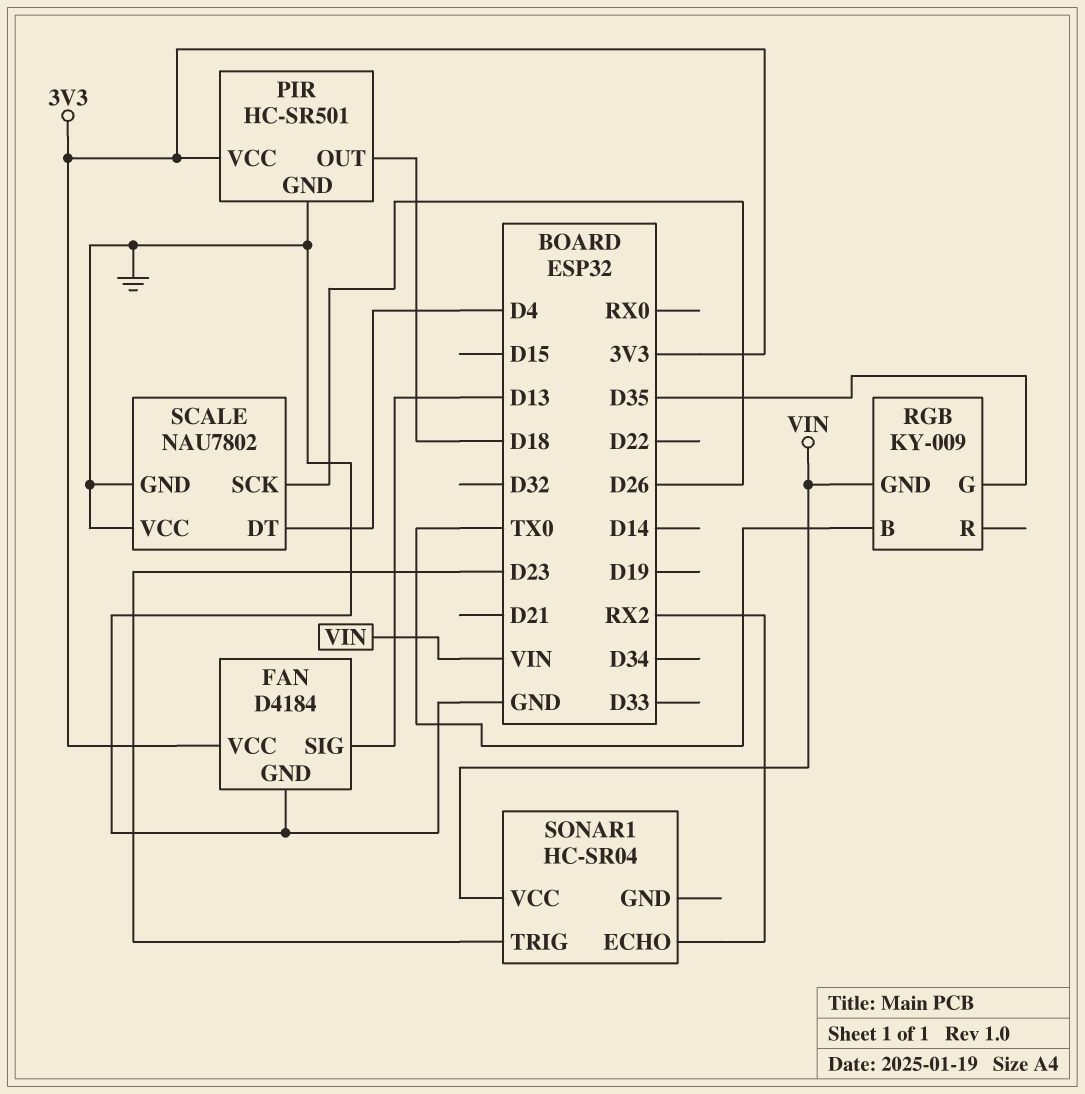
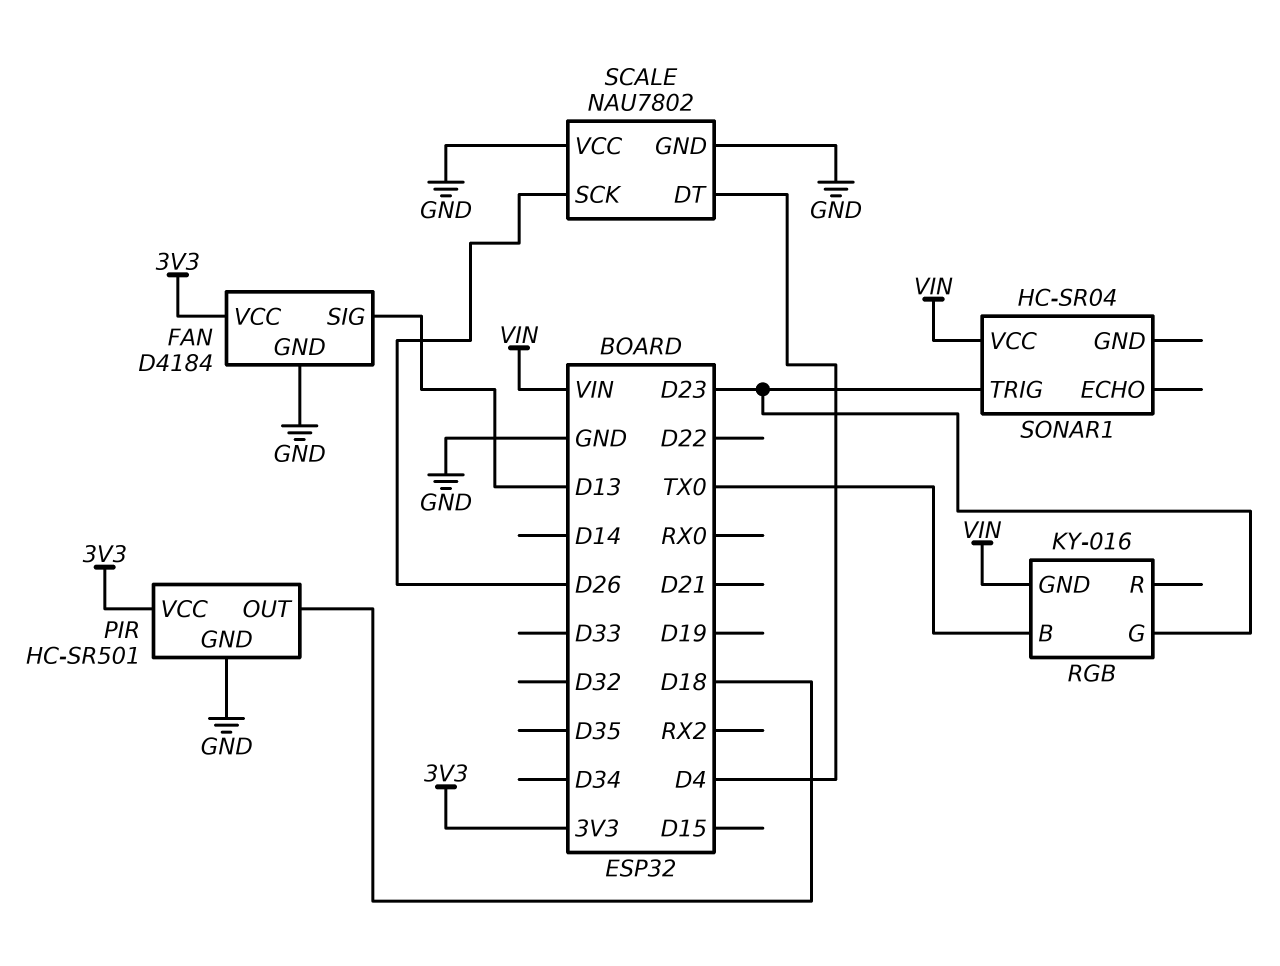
RGB: KY-009 -> KY-016
RGB pin G: D35 -> D23
SONAR1 pin ECHO: RX2 -> none

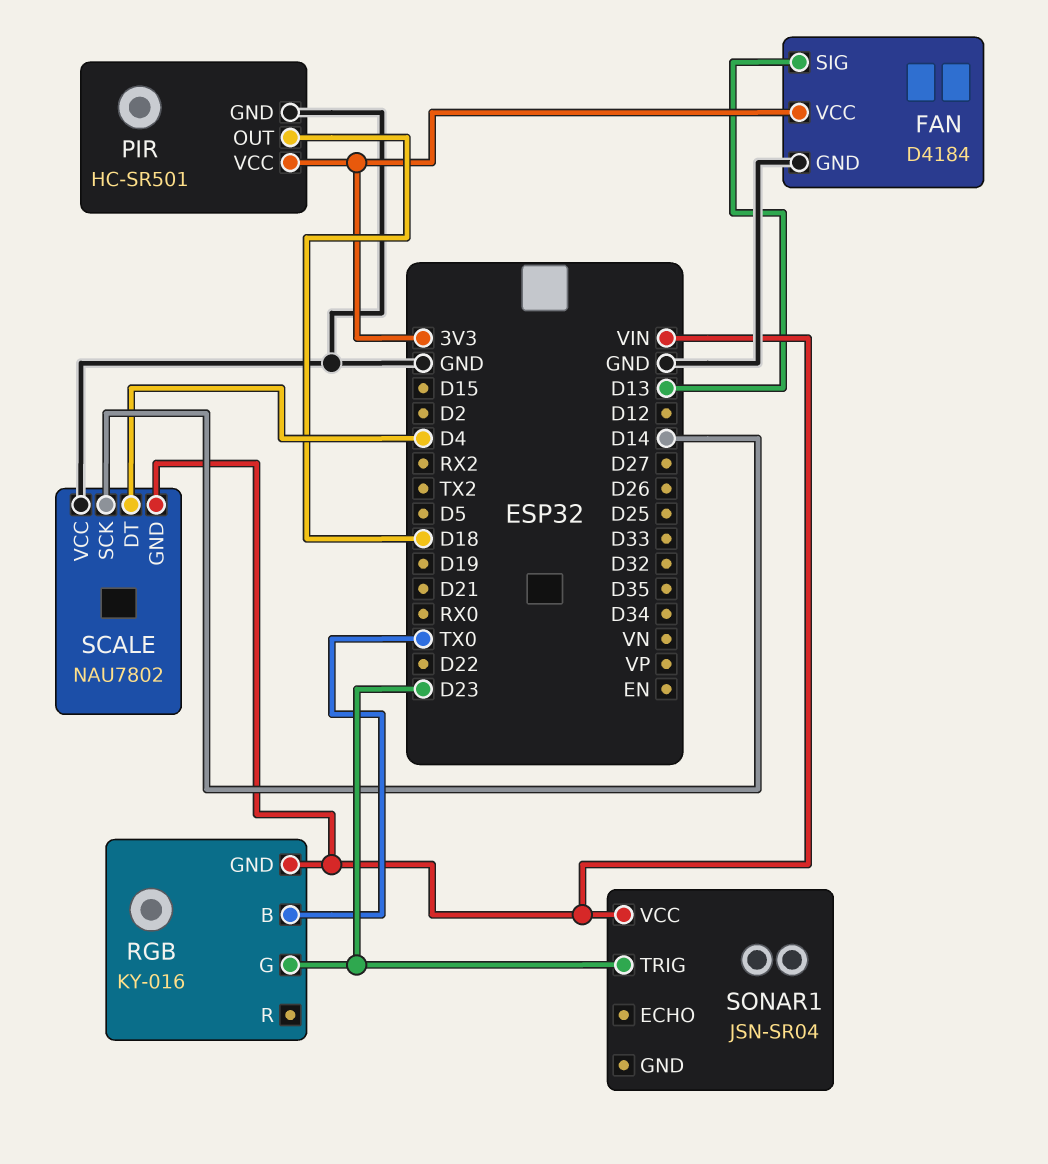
SCALE pin GND: GND -> VIN
SCALE pin SCK: D26 -> D14
SONAR1: HC-SR04 -> JSN-SR04

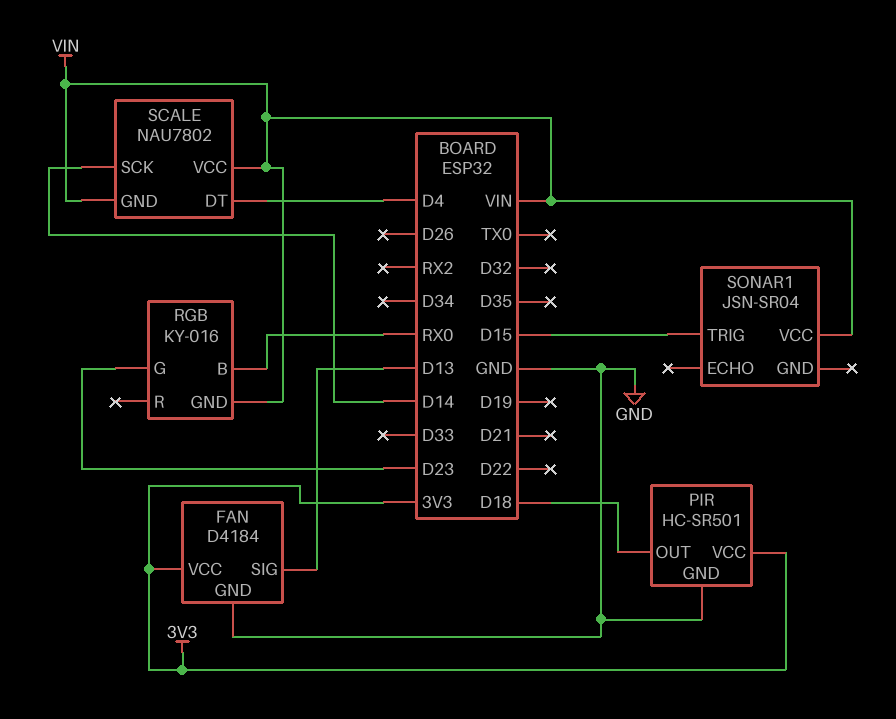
RGB pin B: TX0 -> RX0
SCALE pin VCC: GND -> VIN
SONAR1 pin TRIG: D23 -> D15

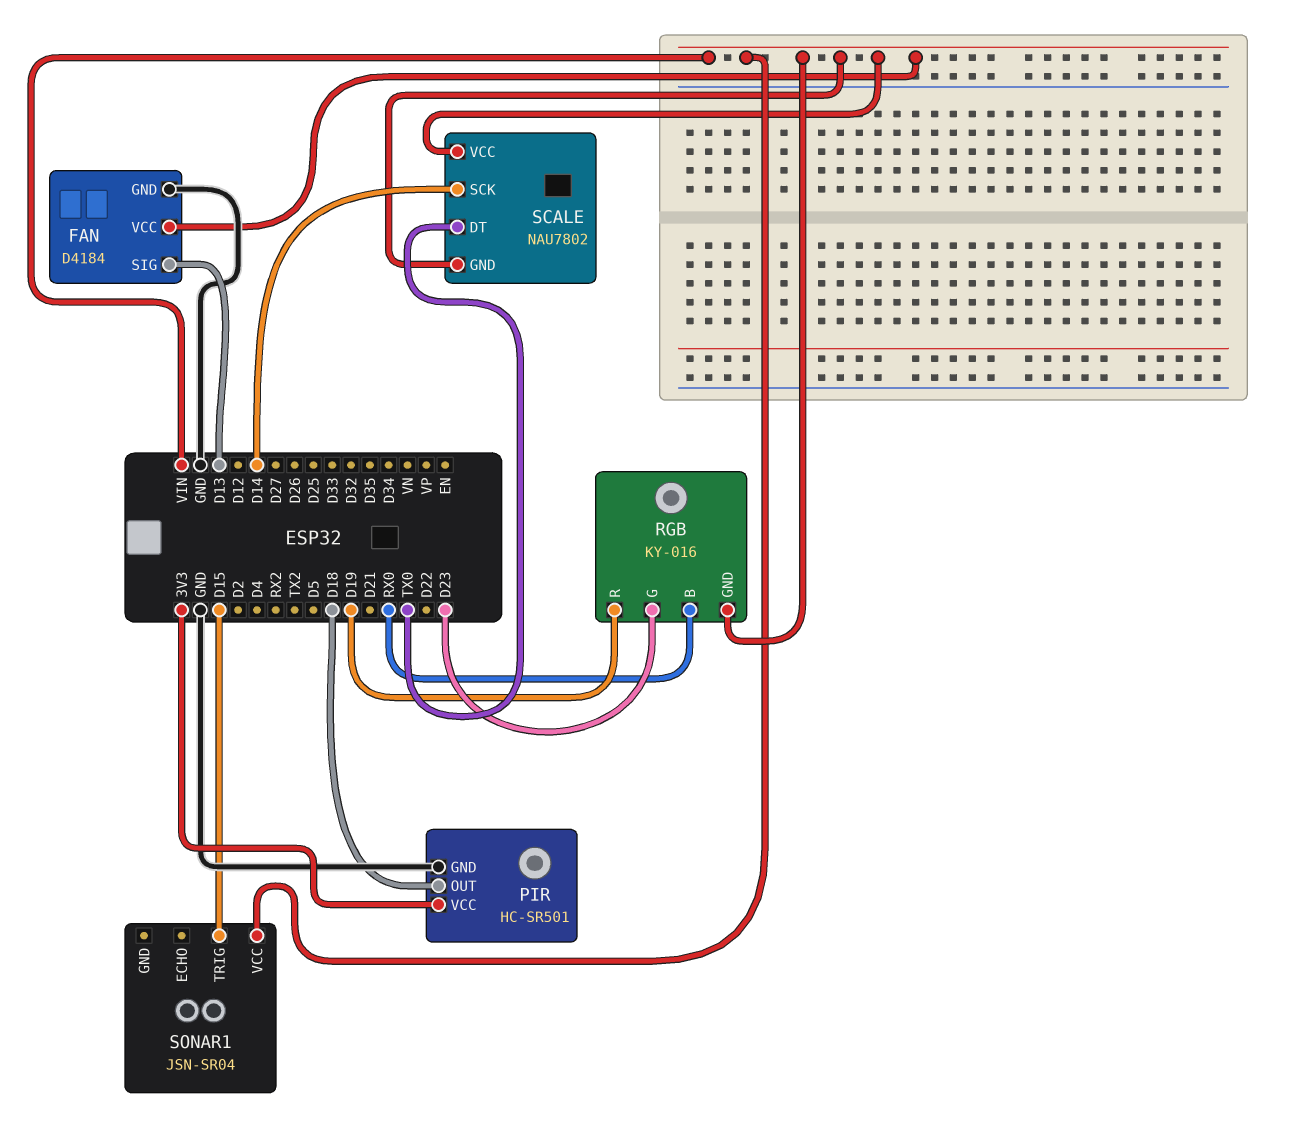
FAN pin VCC: 3V3 -> VIN
RGB pin R: none -> D19
SCALE pin DT: D4 -> TX0

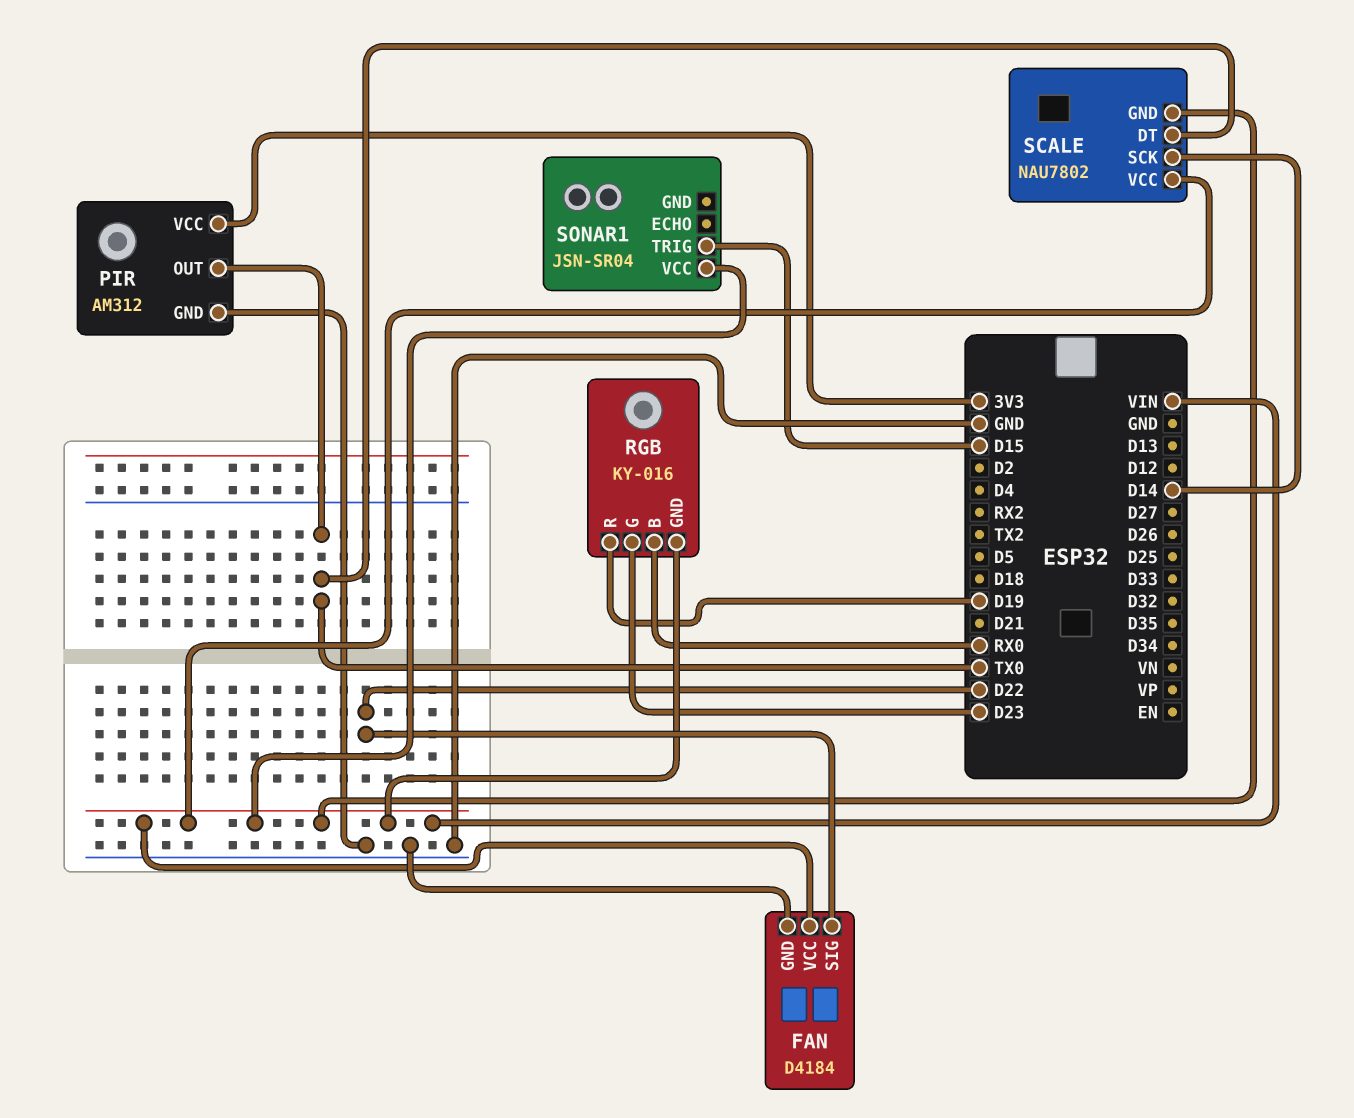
FAN pin SIG: D13 -> D22
PIR: HC-SR501 -> AM312
PIR pin OUT: D18 -> TX0

